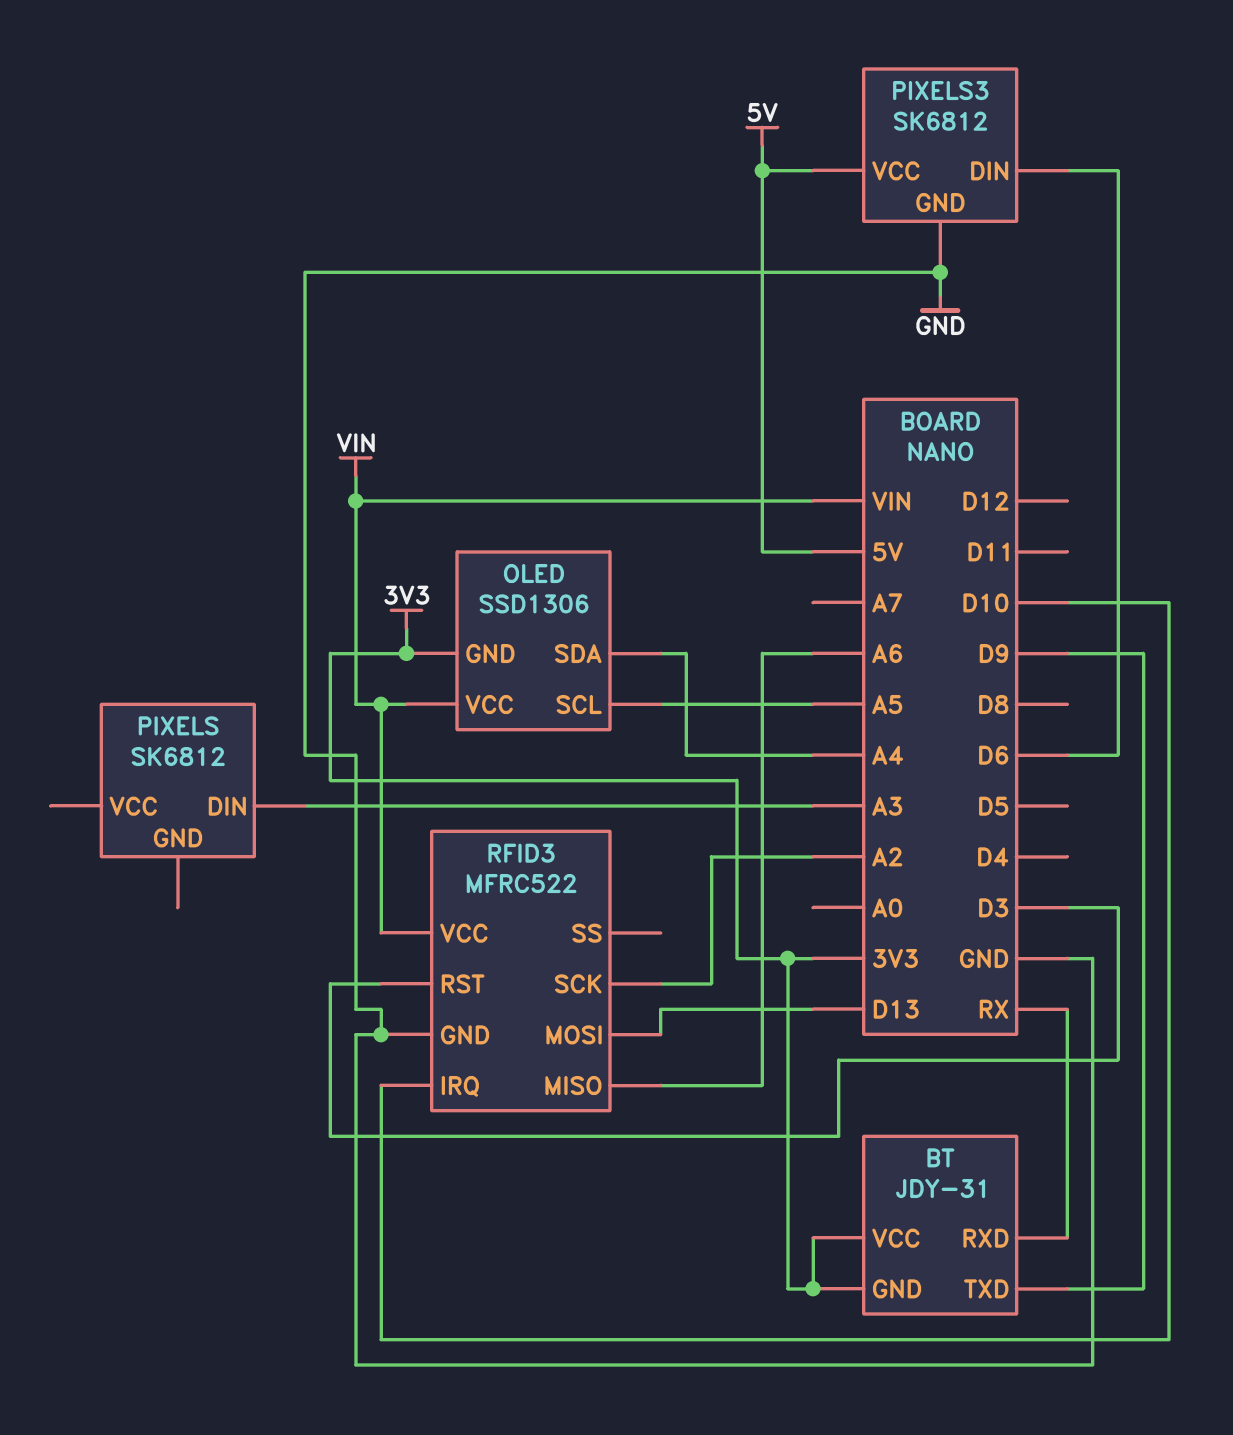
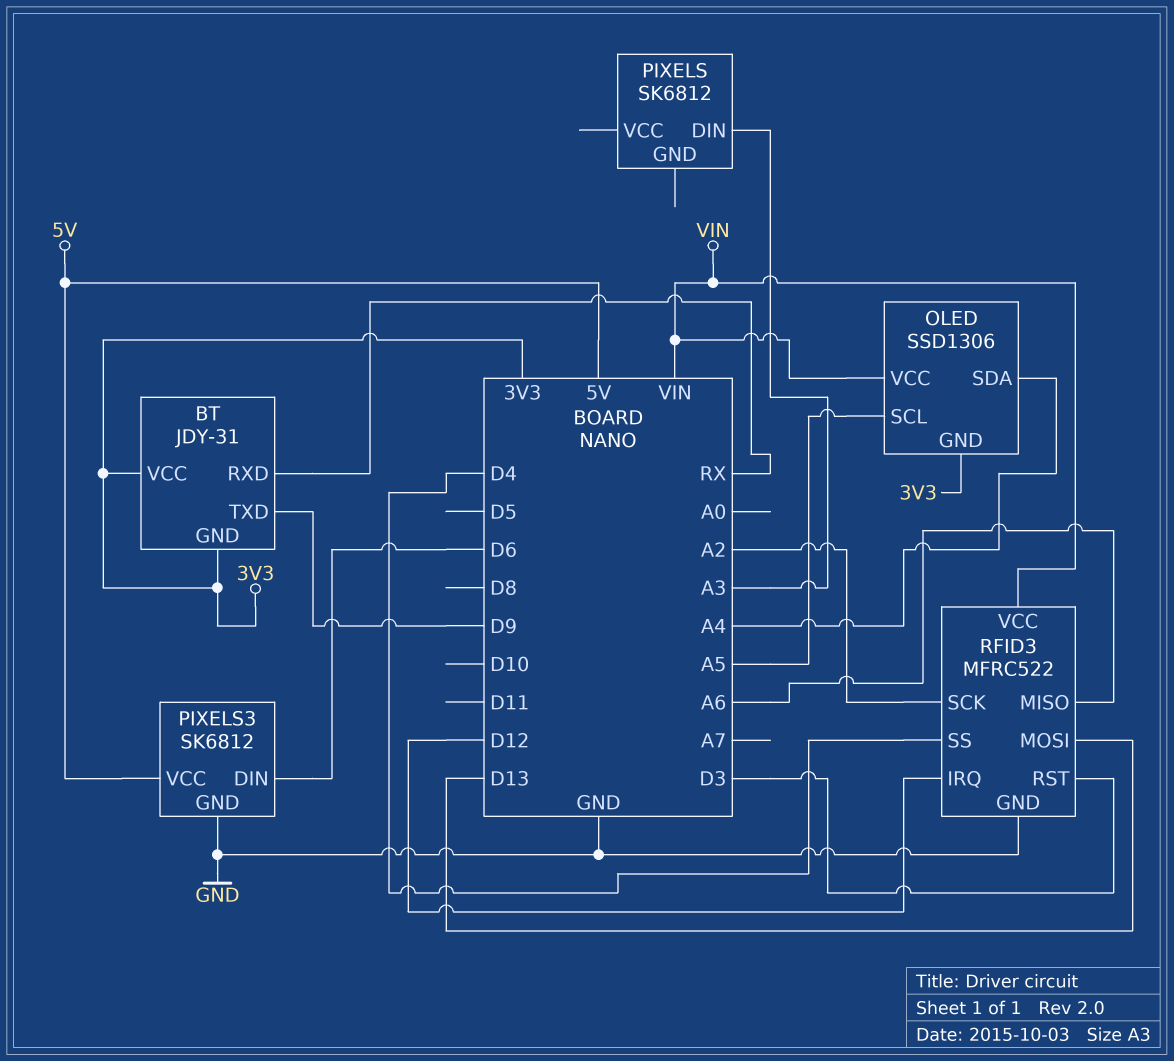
RFID3 pin IRQ: D10 -> D12
RFID3 pin SS: none -> D4

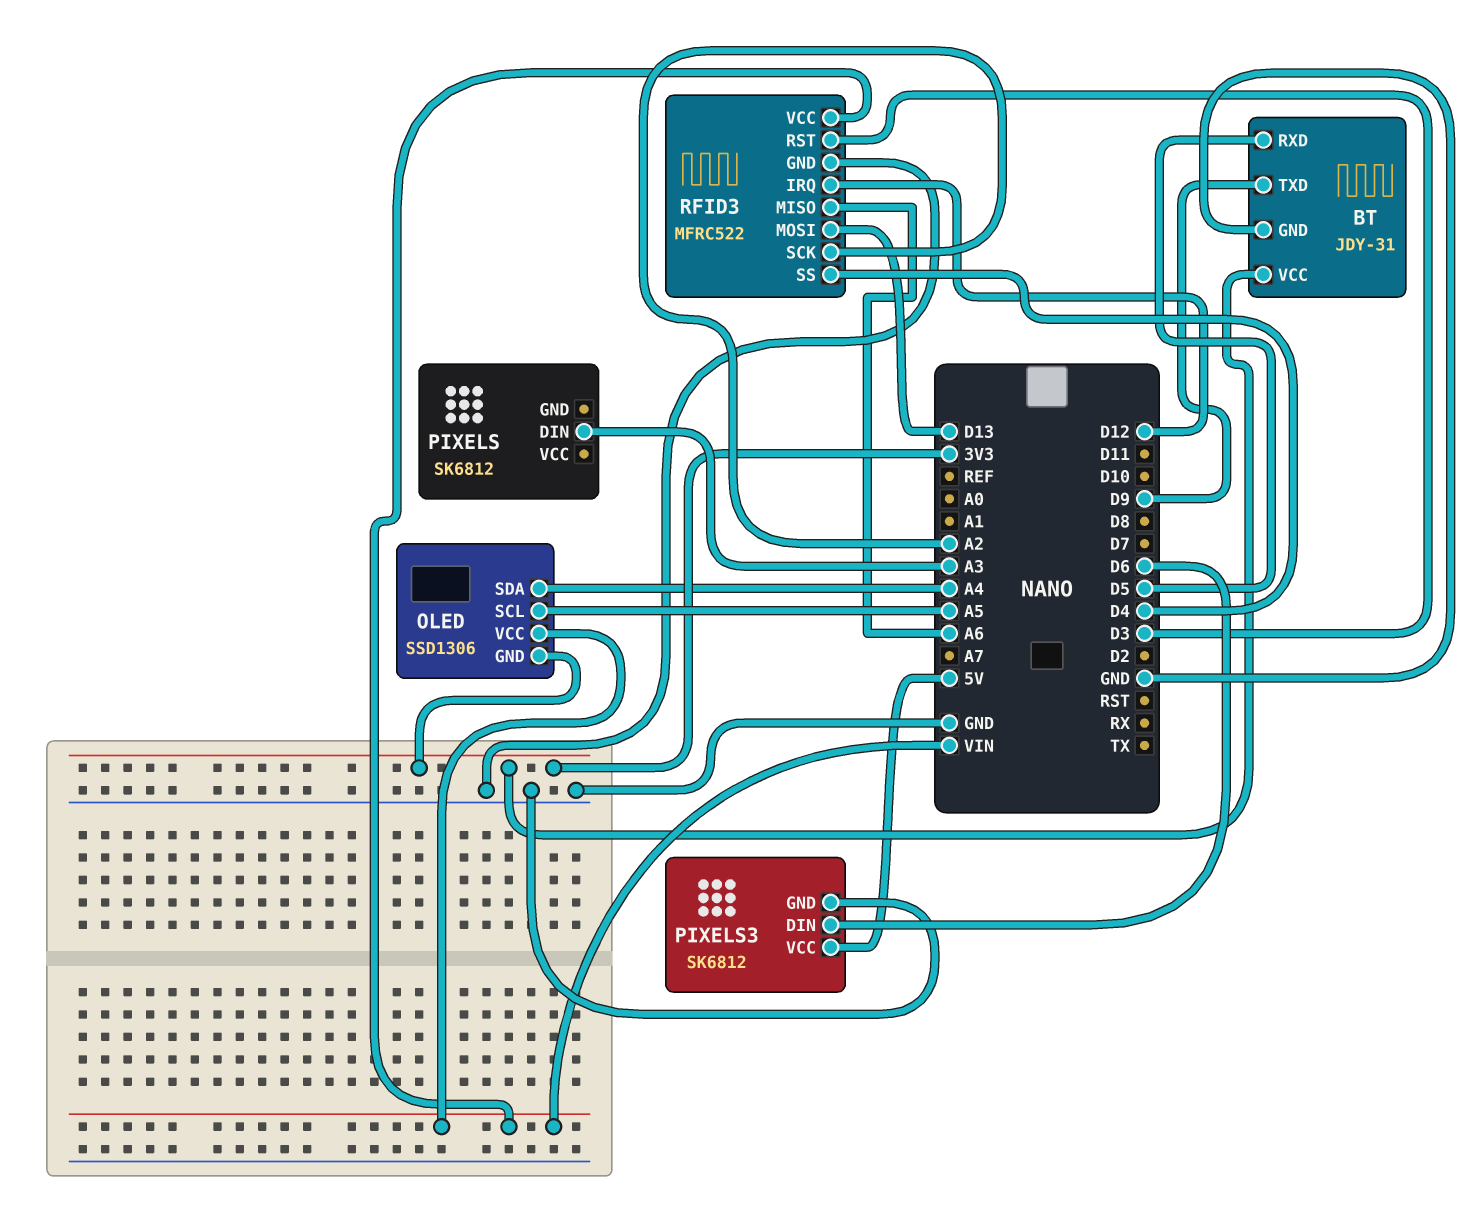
BT pin GND: 3V3 -> GND
BT pin RXD: RX -> D5

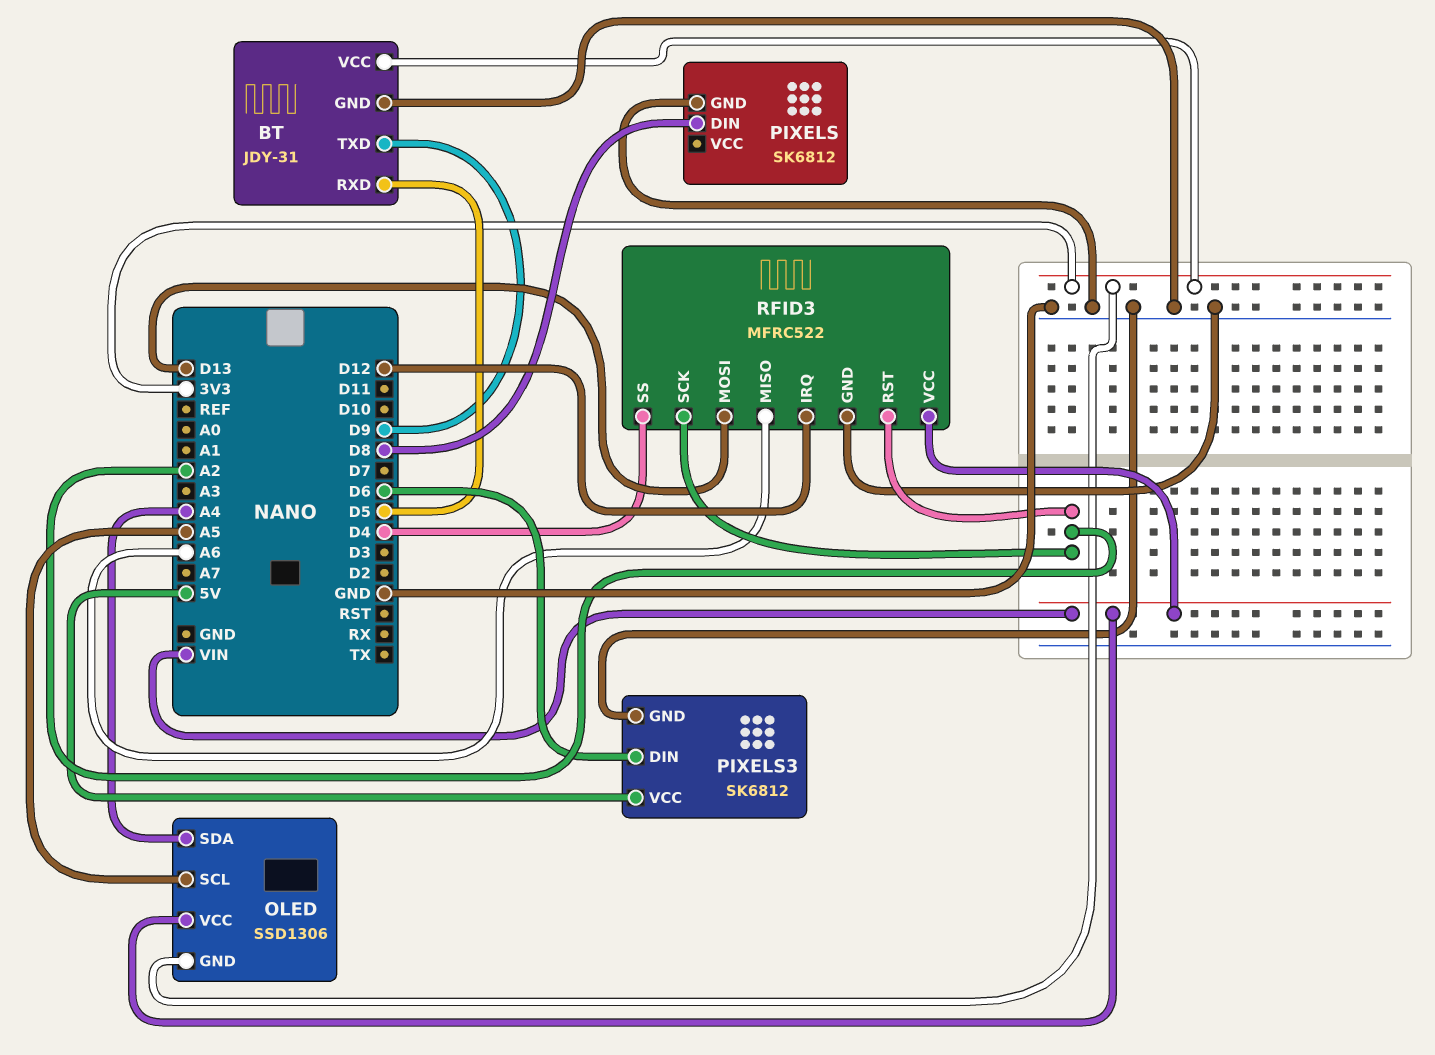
PIXELS pin DIN: A3 -> D8
PIXELS pin GND: none -> GND
RFID3 pin RST: D3 -> A2

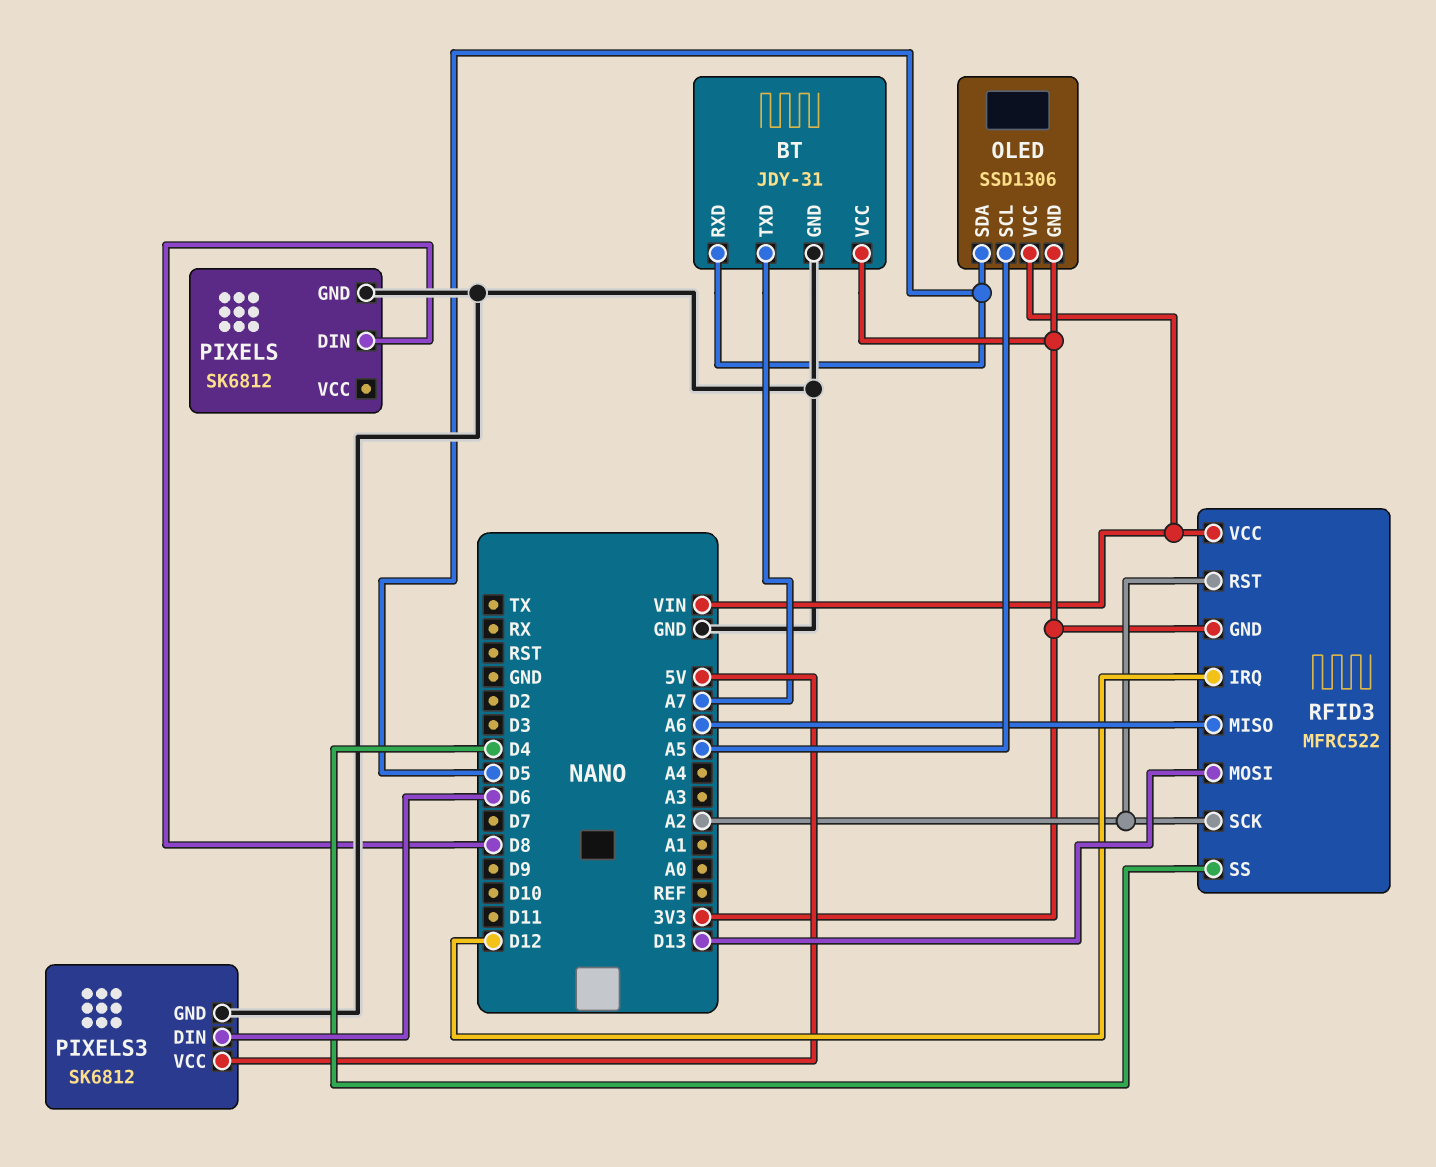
BT pin TXD: D9 -> A7
OLED pin SDA: A4 -> D5
RFID3 pin GND: GND -> 3V3

